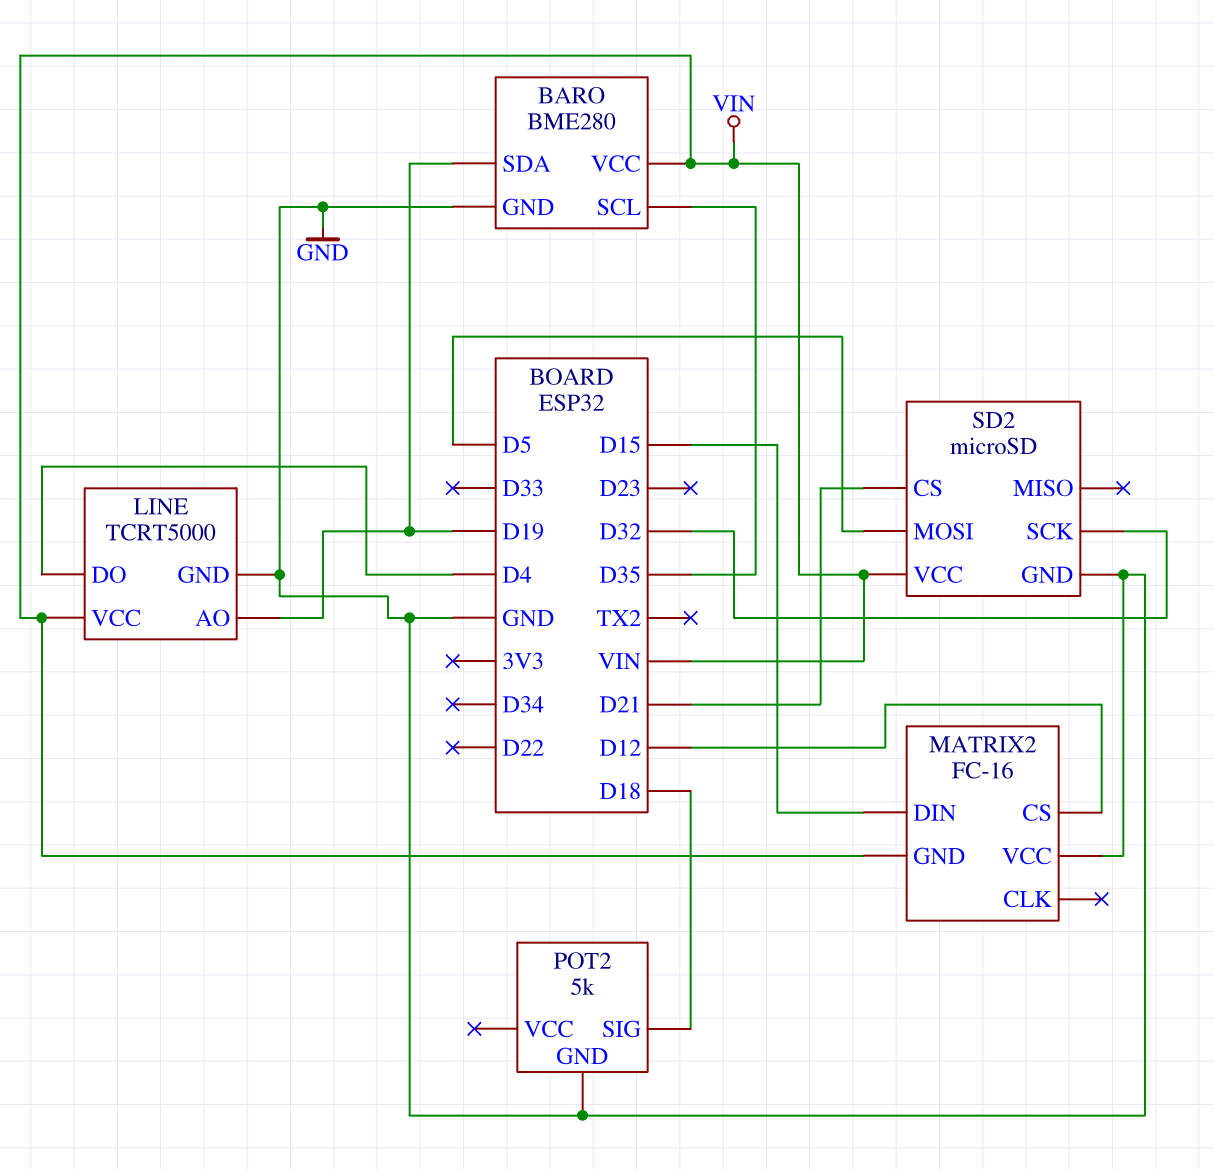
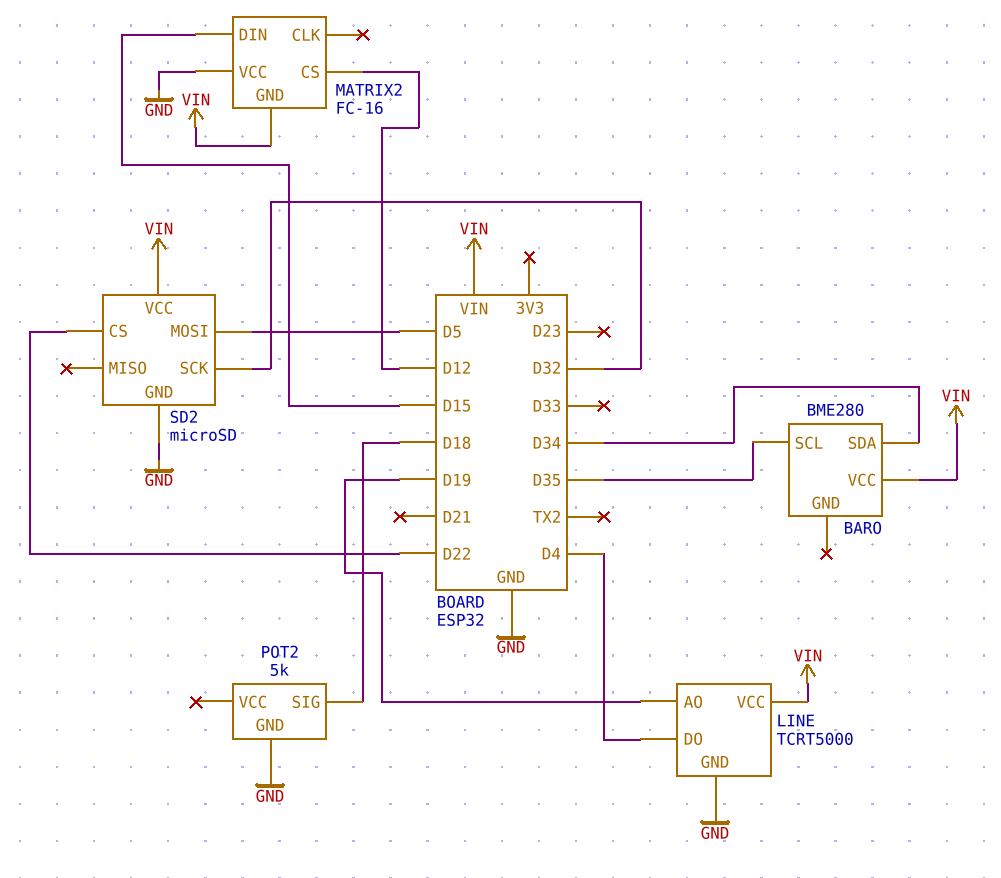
BARO pin GND: GND -> none
BARO pin SDA: D19 -> D34
SD2 pin CS: D21 -> D22

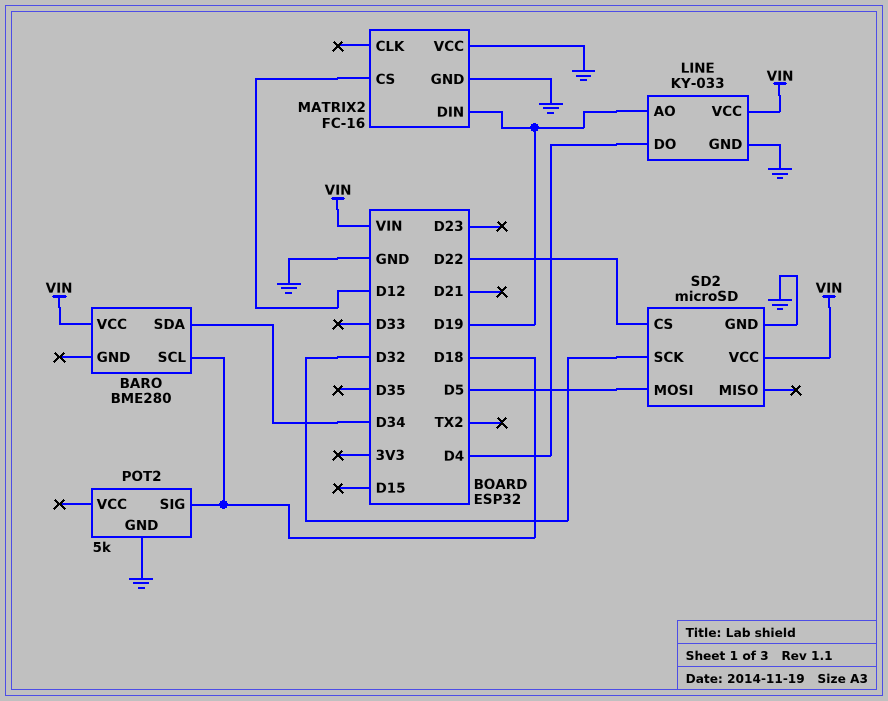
BARO pin SCL: D35 -> D18
LINE: TCRT5000 -> KY-033
MATRIX2 pin DIN: D15 -> D19
MATRIX2 pin GND: VIN -> GND

